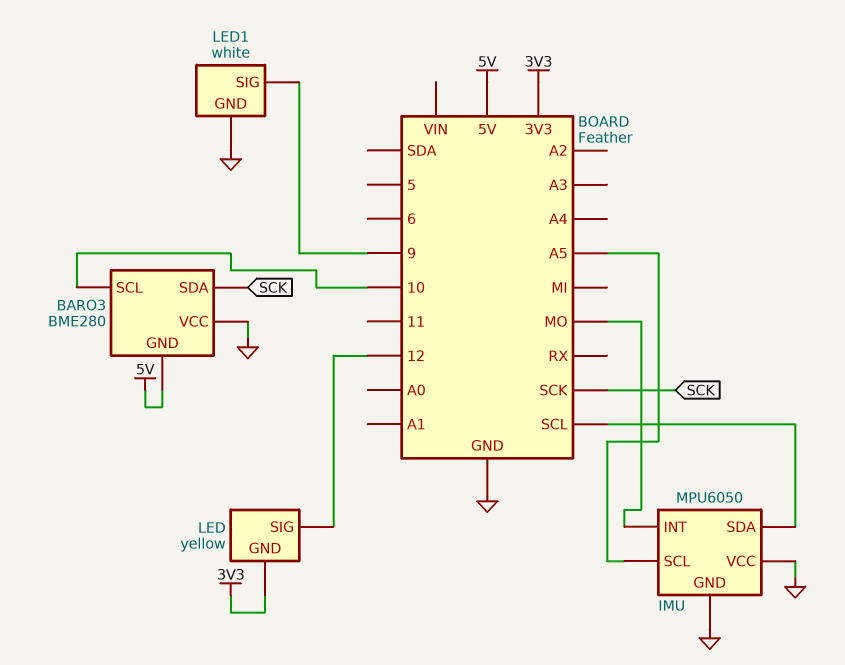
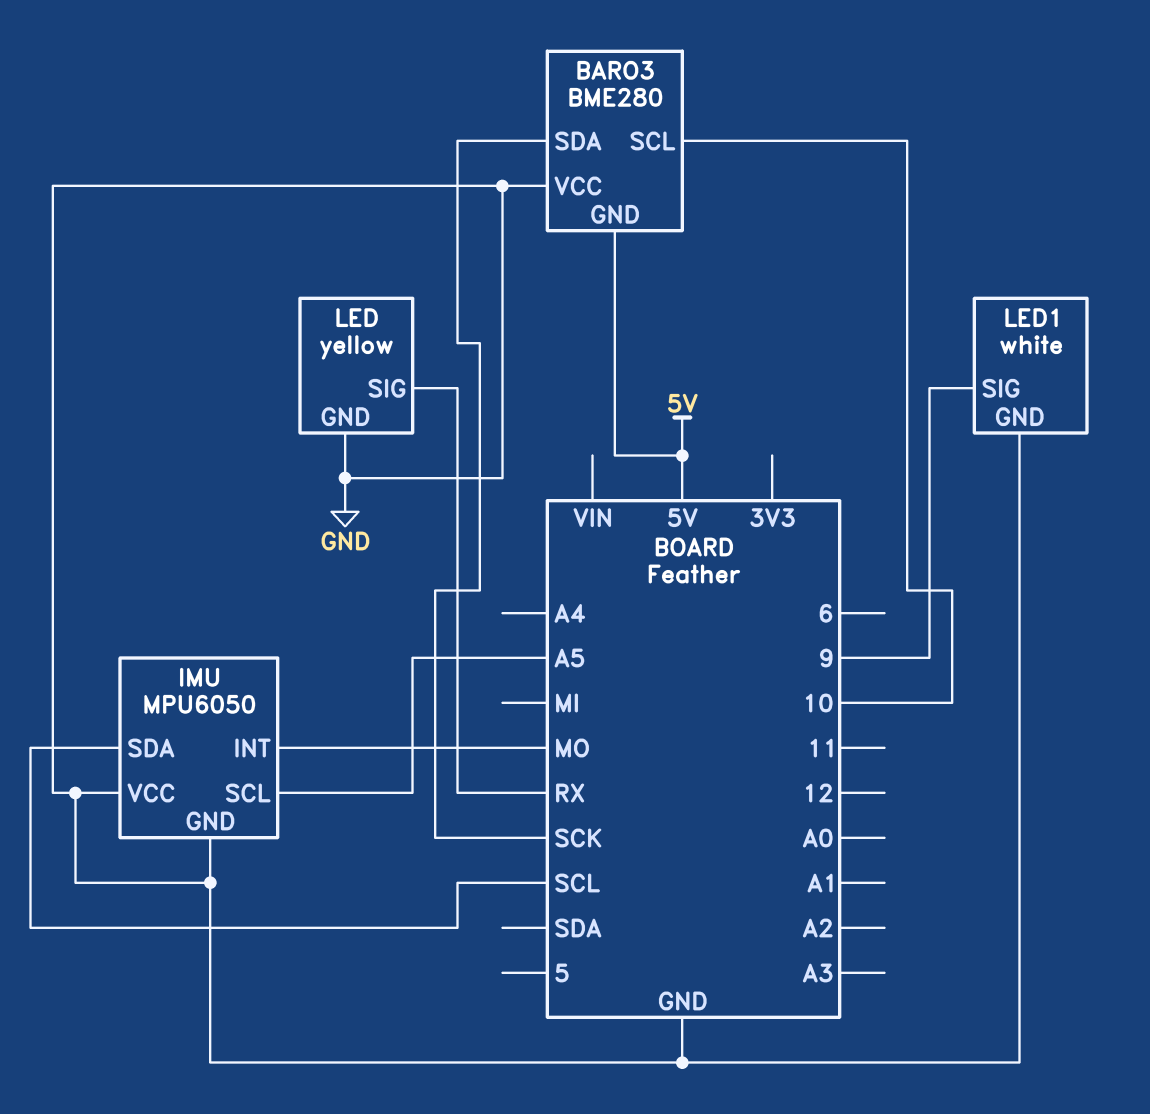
LED pin GND: 3V3 -> GND
LED pin SIG: 12 -> RX

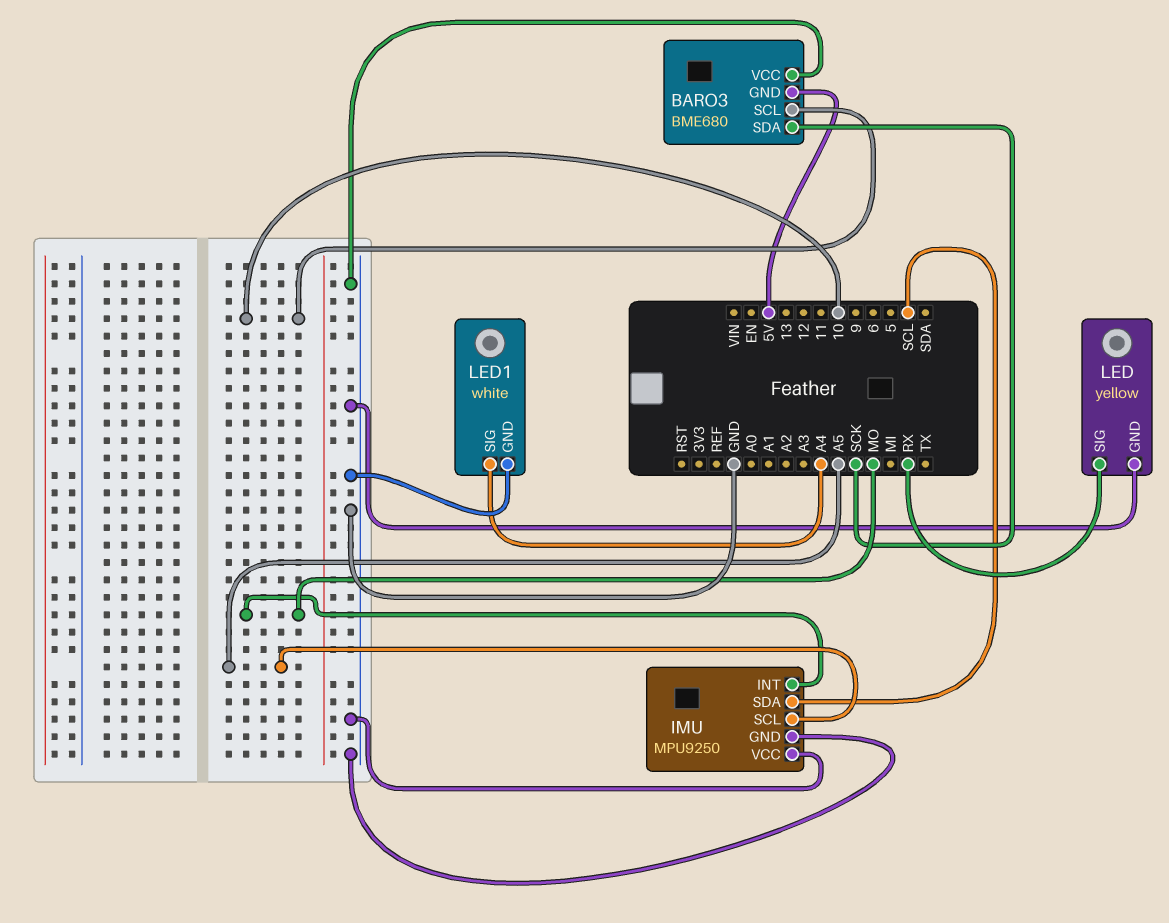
BARO3: BME280 -> BME680
IMU: MPU6050 -> MPU9250
LED1 pin SIG: 9 -> A4

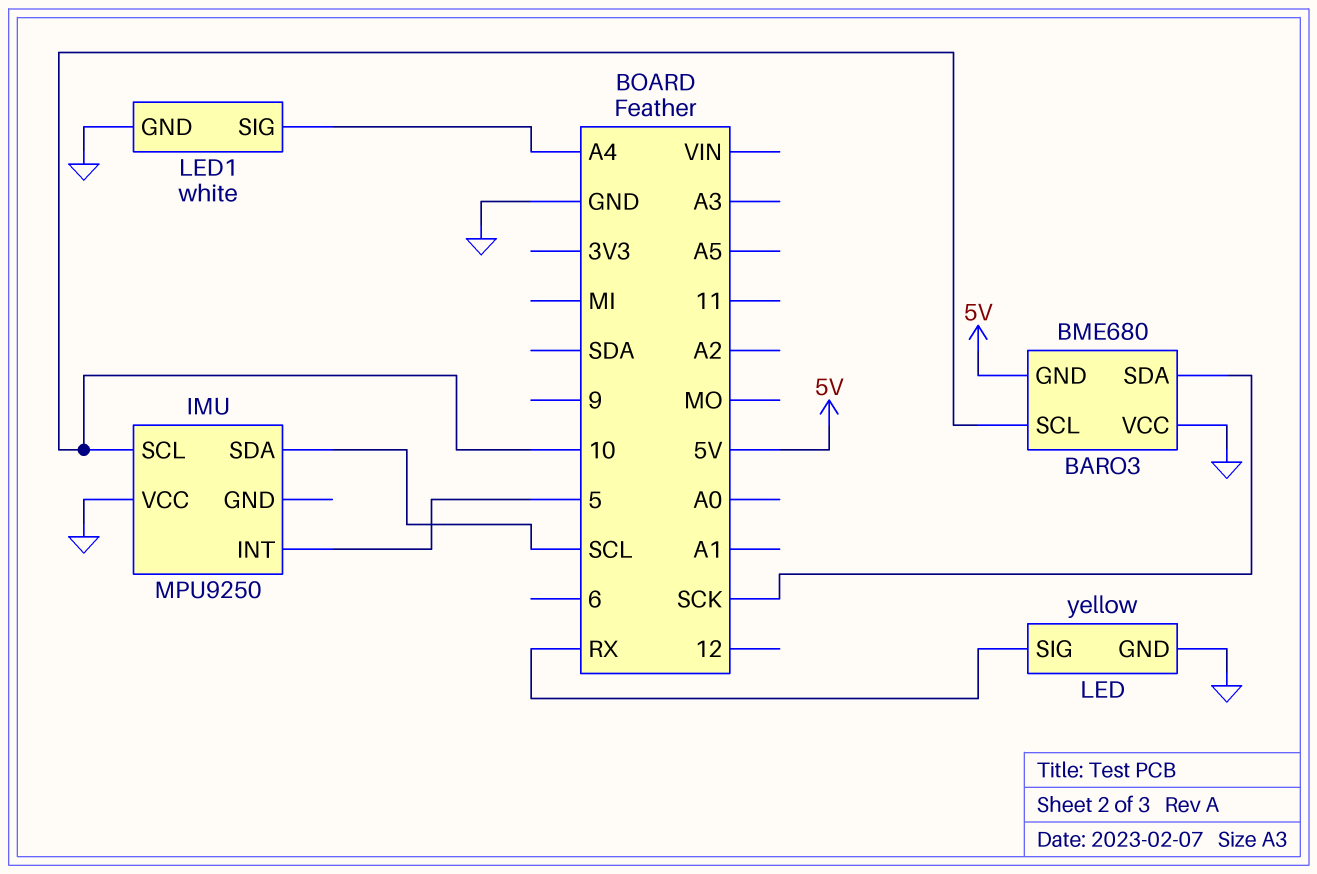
IMU pin GND: GND -> none
IMU pin INT: MO -> 5
IMU pin SCL: A5 -> 10

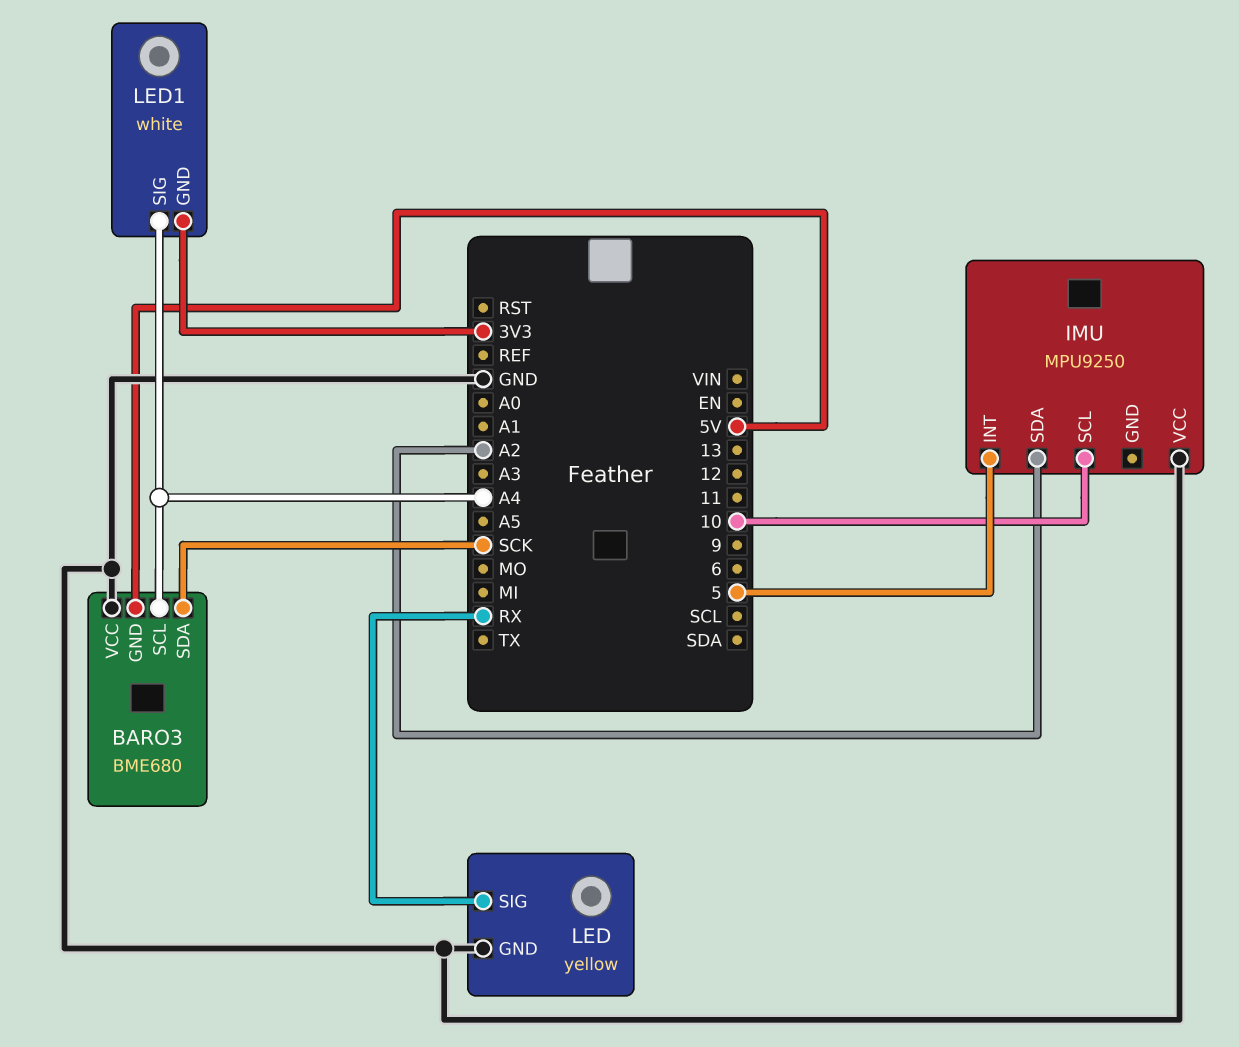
BARO3 pin SCL: 10 -> A4
IMU pin SDA: SCL -> A2
LED1 pin GND: GND -> 3V3

